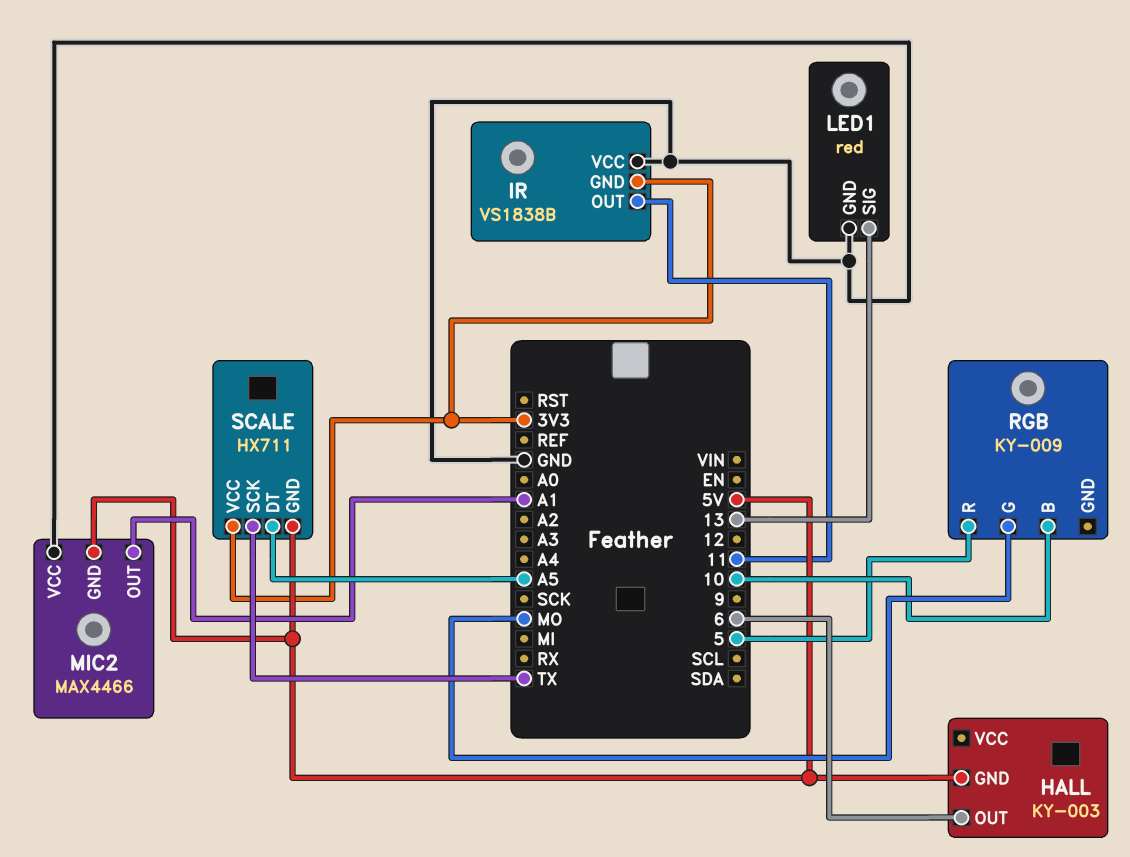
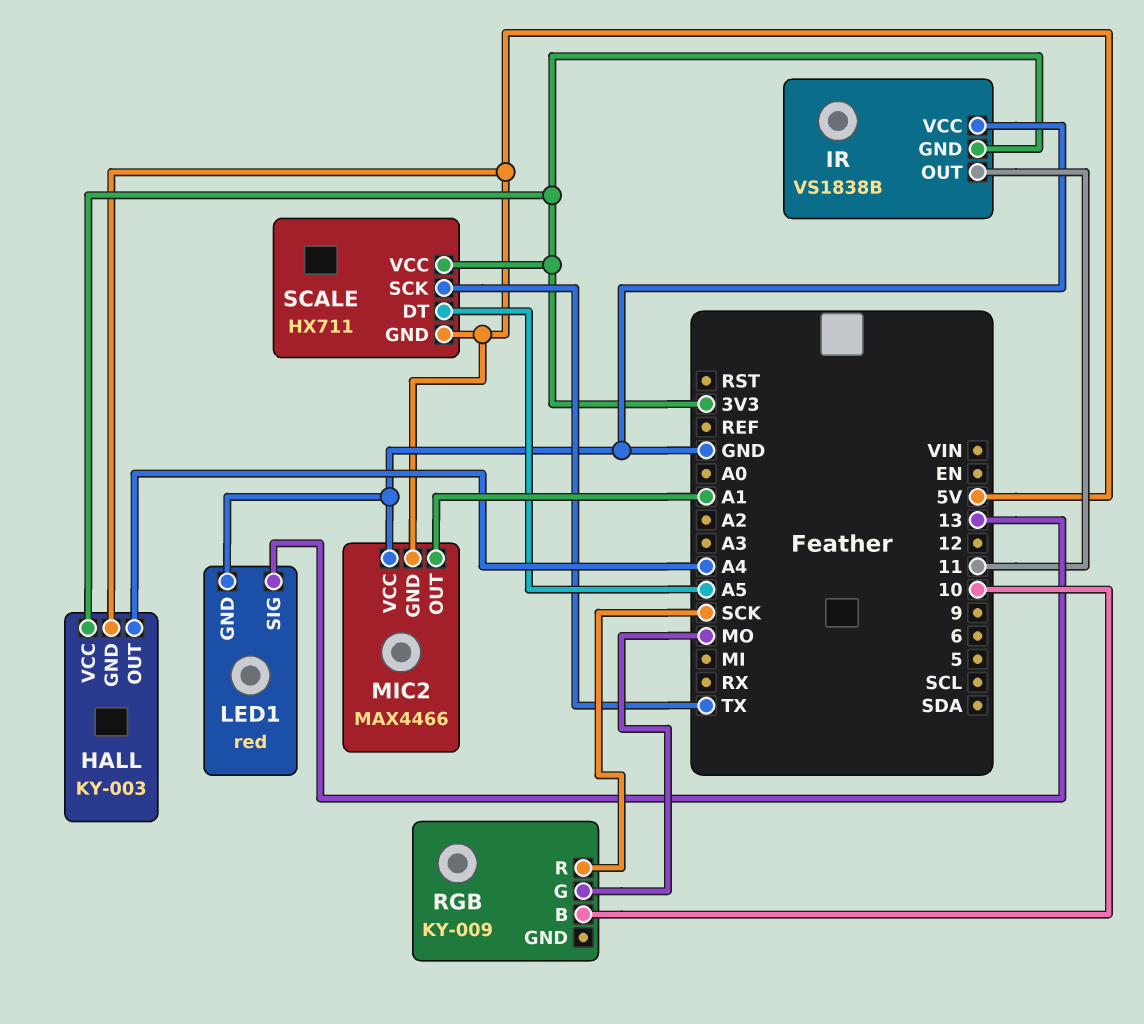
HALL pin OUT: 6 -> A4
HALL pin VCC: none -> 3V3
RGB pin R: 5 -> SCK

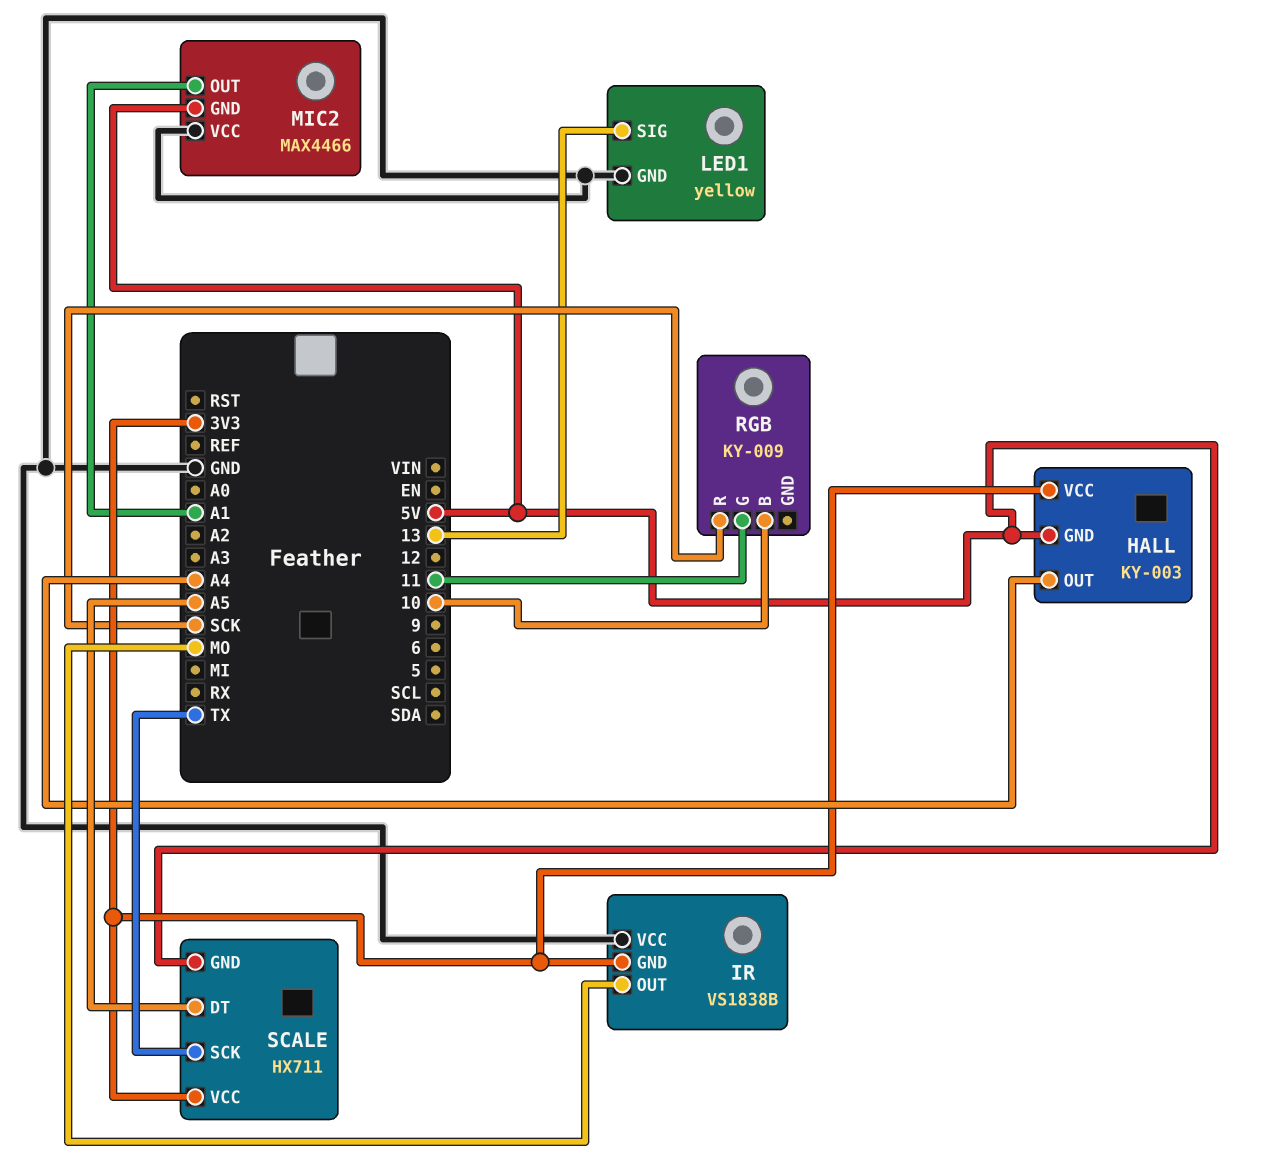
IR pin OUT: 11 -> MO
LED1: red -> yellow
RGB pin G: MO -> 11

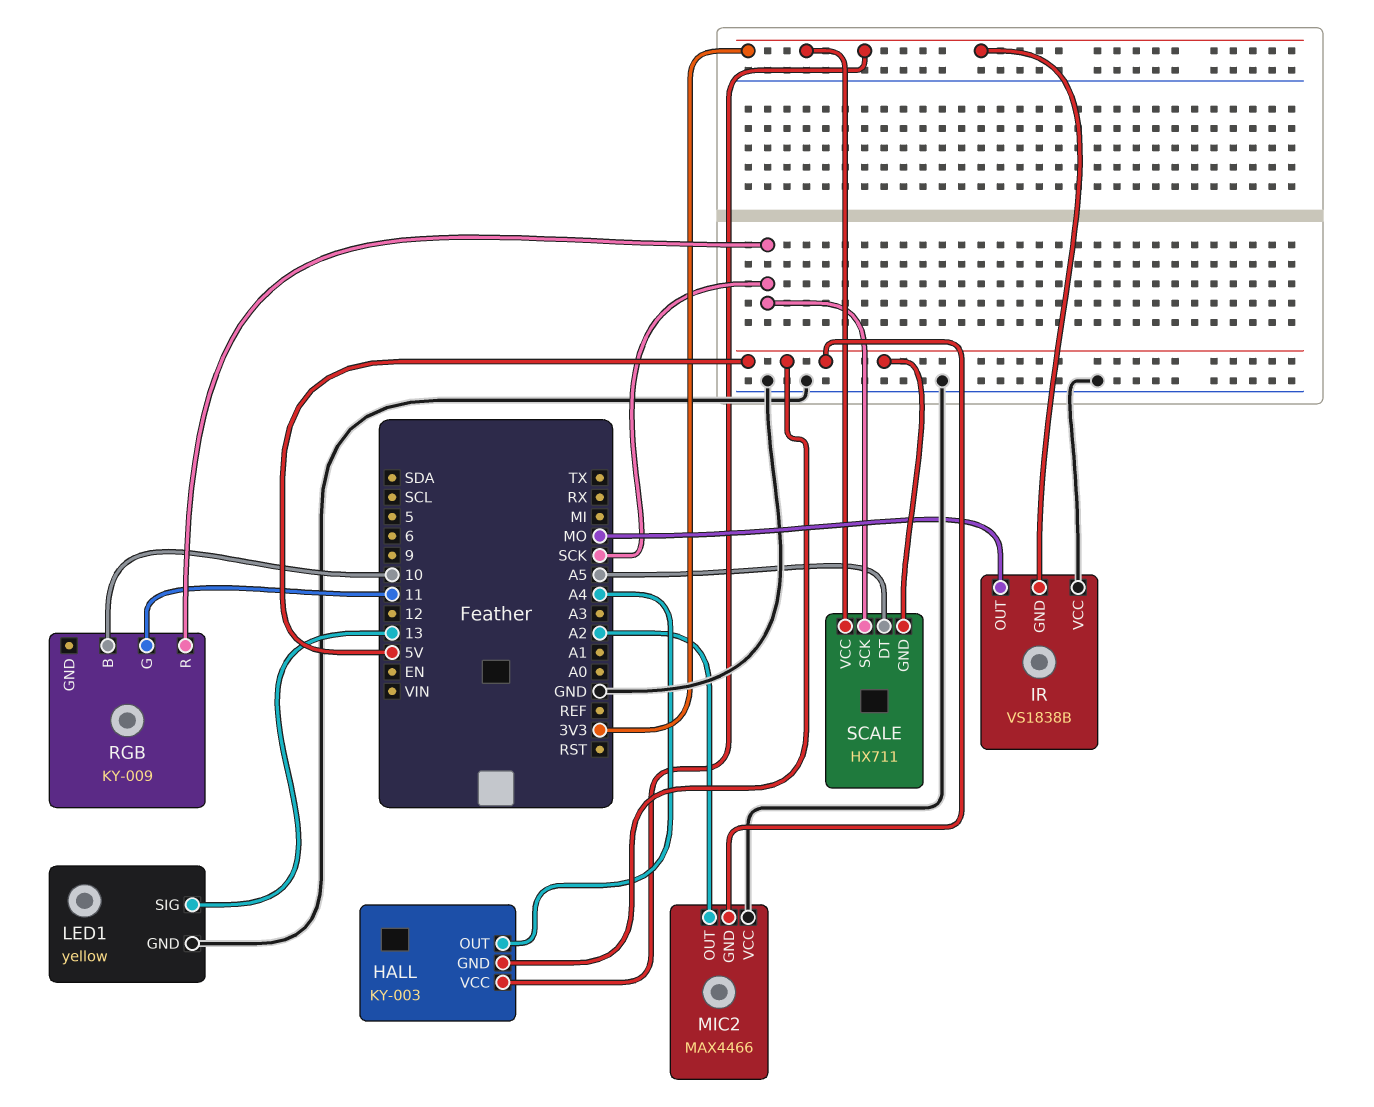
MIC2 pin OUT: A1 -> A2
SCALE pin SCK: TX -> SCK

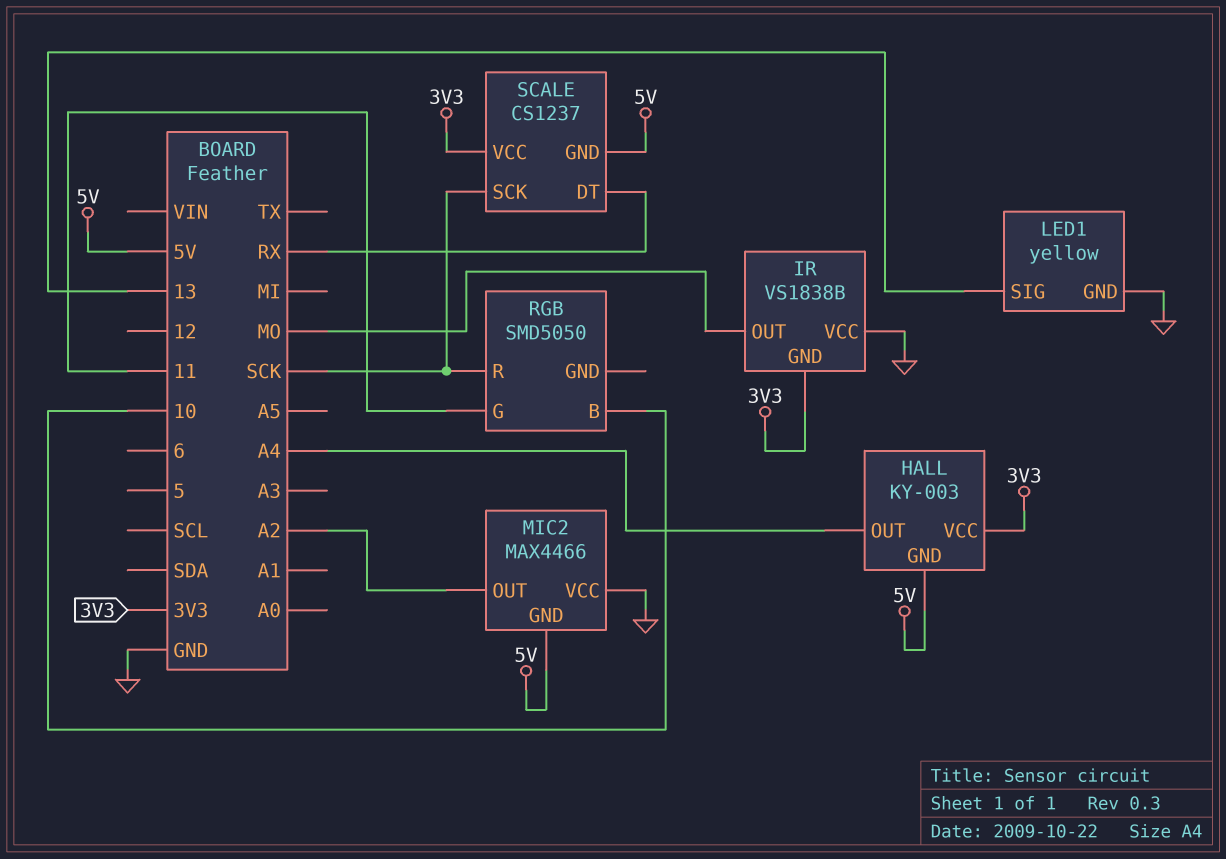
RGB: KY-009 -> SMD5050
SCALE: HX711 -> CS1237
SCALE pin DT: A5 -> RX

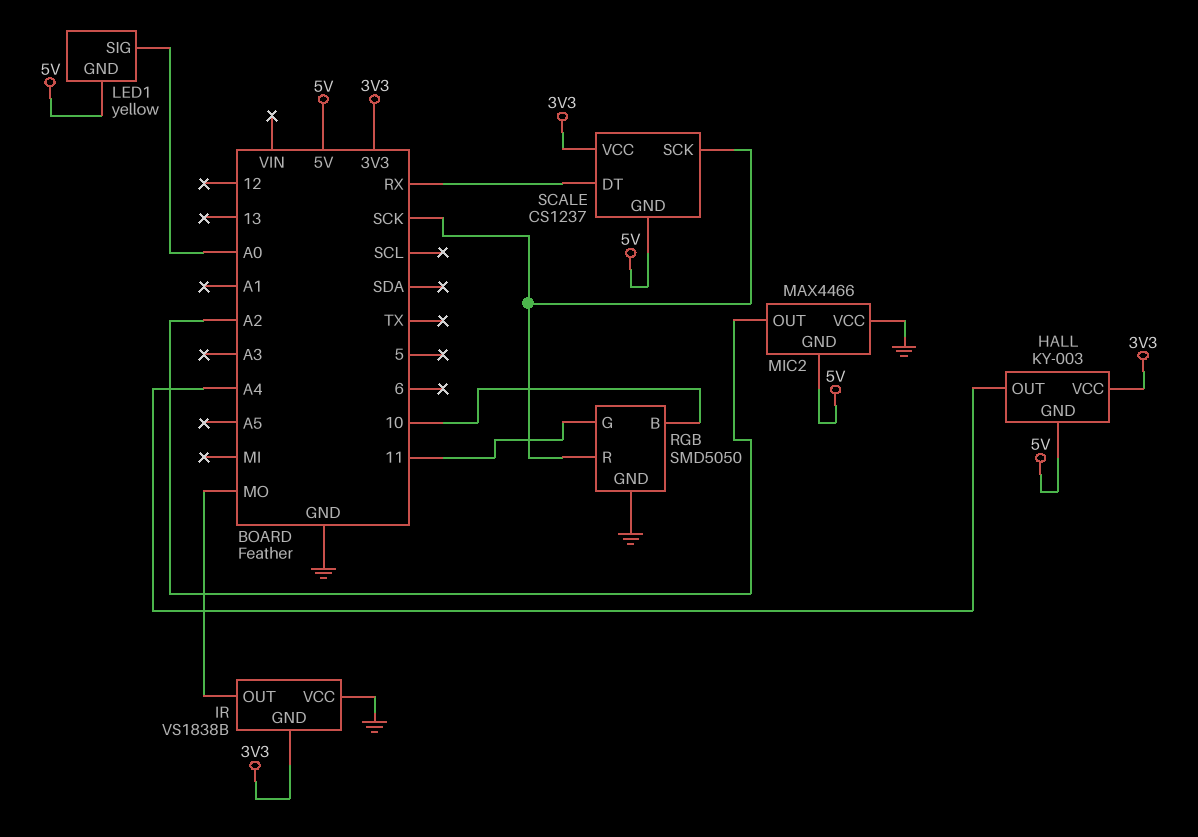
LED1 pin GND: GND -> 5V
LED1 pin SIG: 13 -> A0
RGB pin GND: none -> GND

